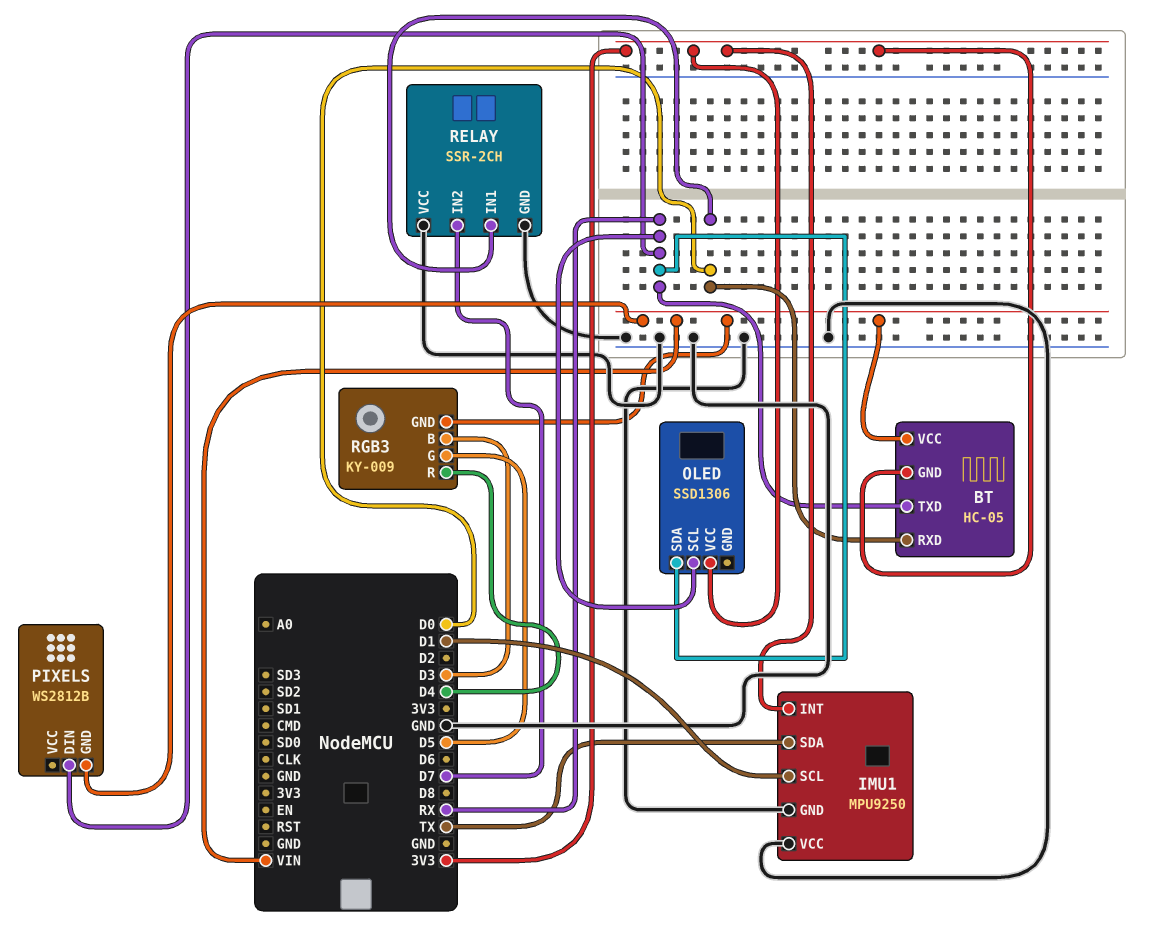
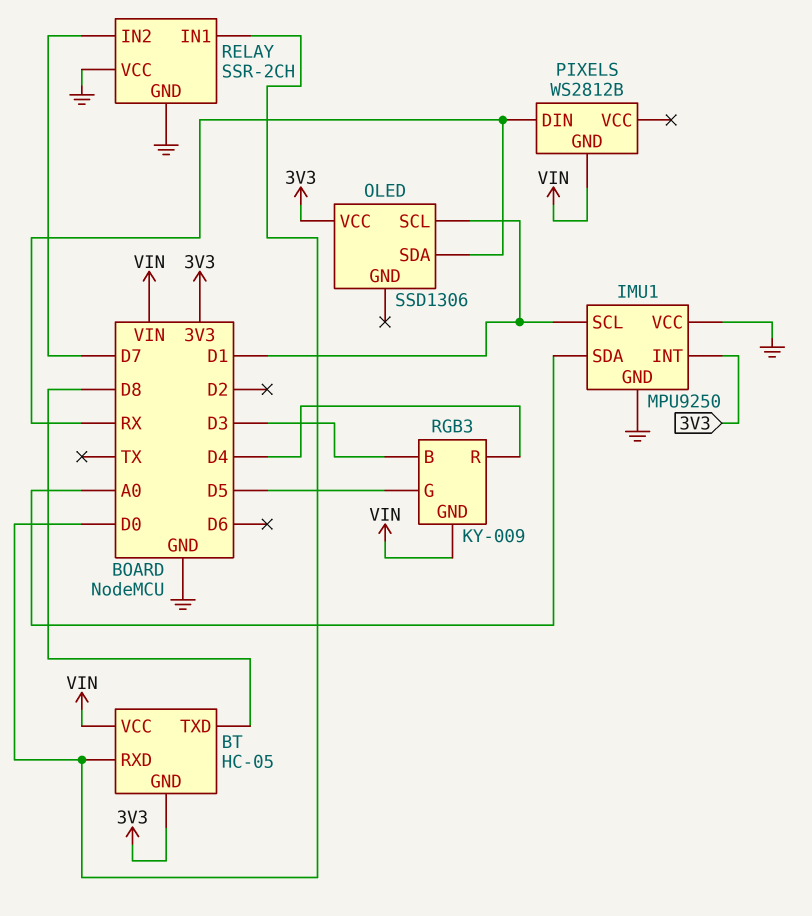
BT pin TXD: RX -> D8
IMU1 pin SDA: TX -> A0
OLED pin SCL: RX -> D1

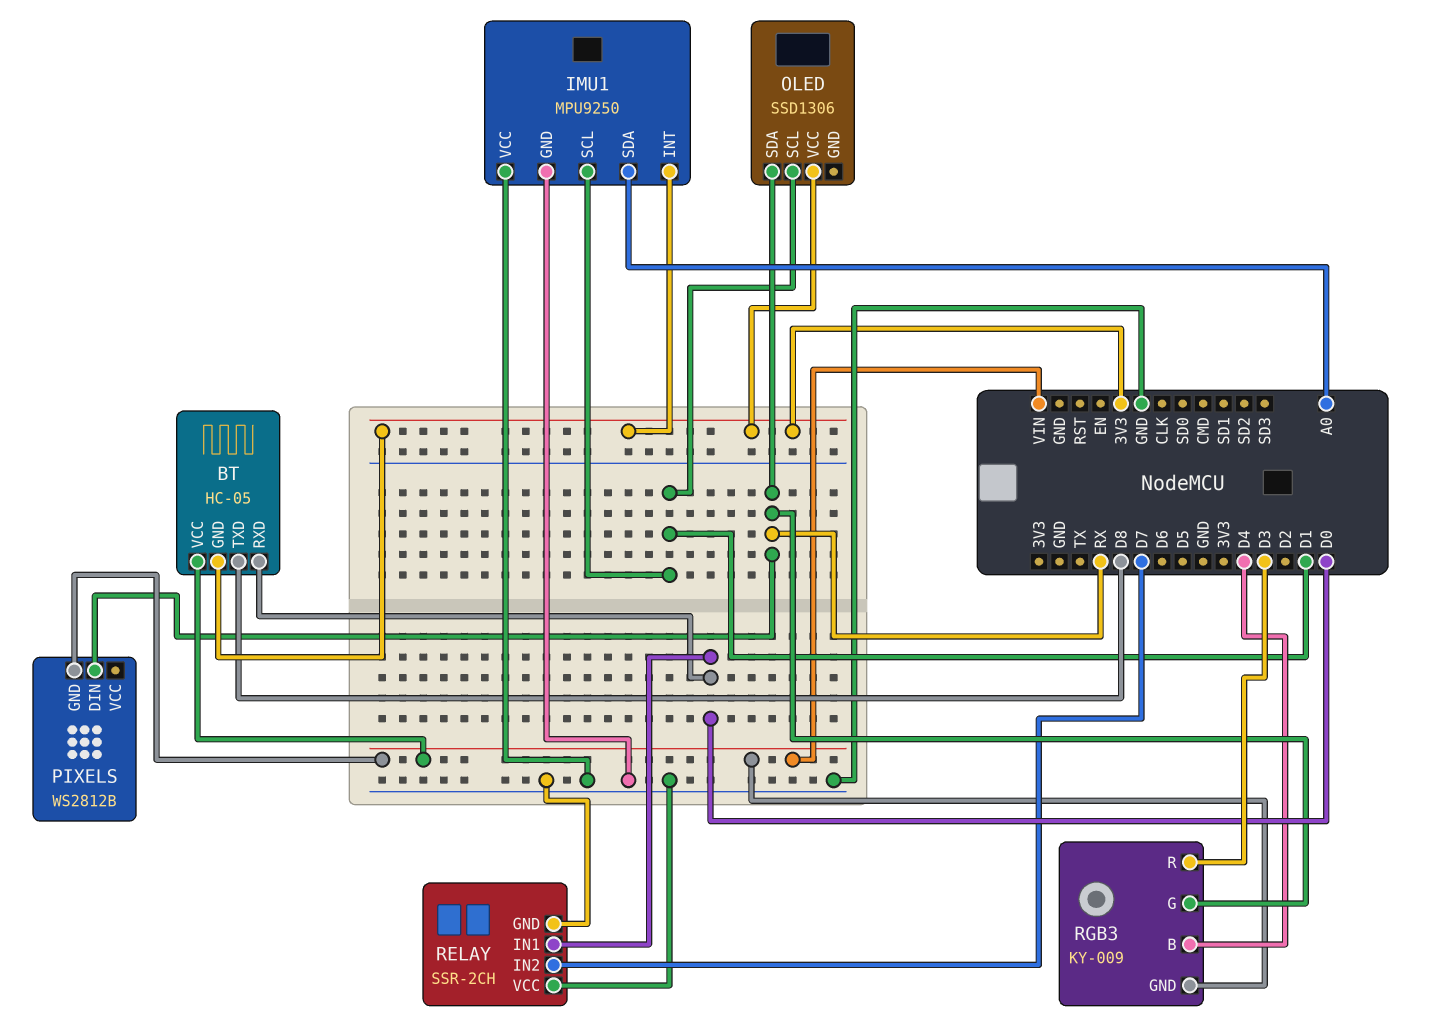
RGB3 pin B: D3 -> D4
RGB3 pin G: D5 -> RX
RGB3 pin R: D4 -> D3

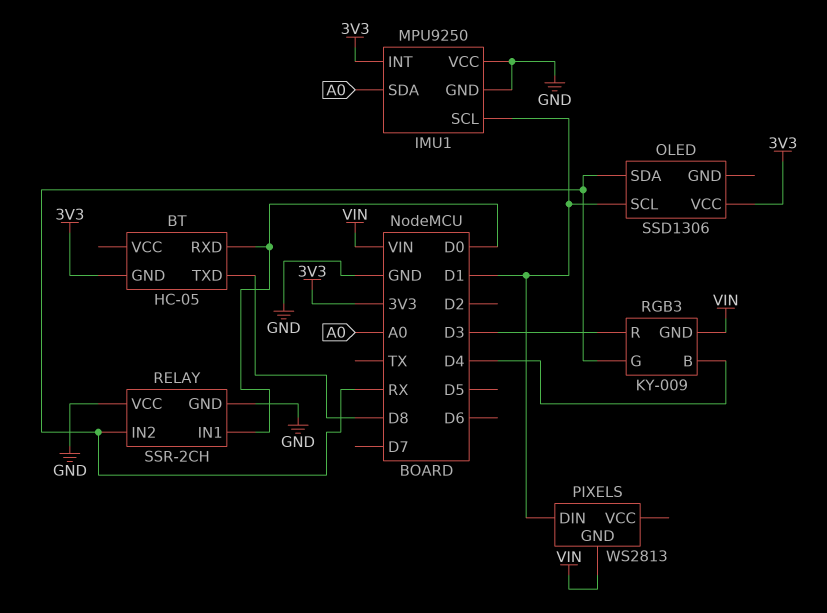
BT pin VCC: VIN -> none
PIXELS: WS2812B -> WS2813
PIXELS pin DIN: RX -> D1
RELAY pin IN2: D7 -> RX

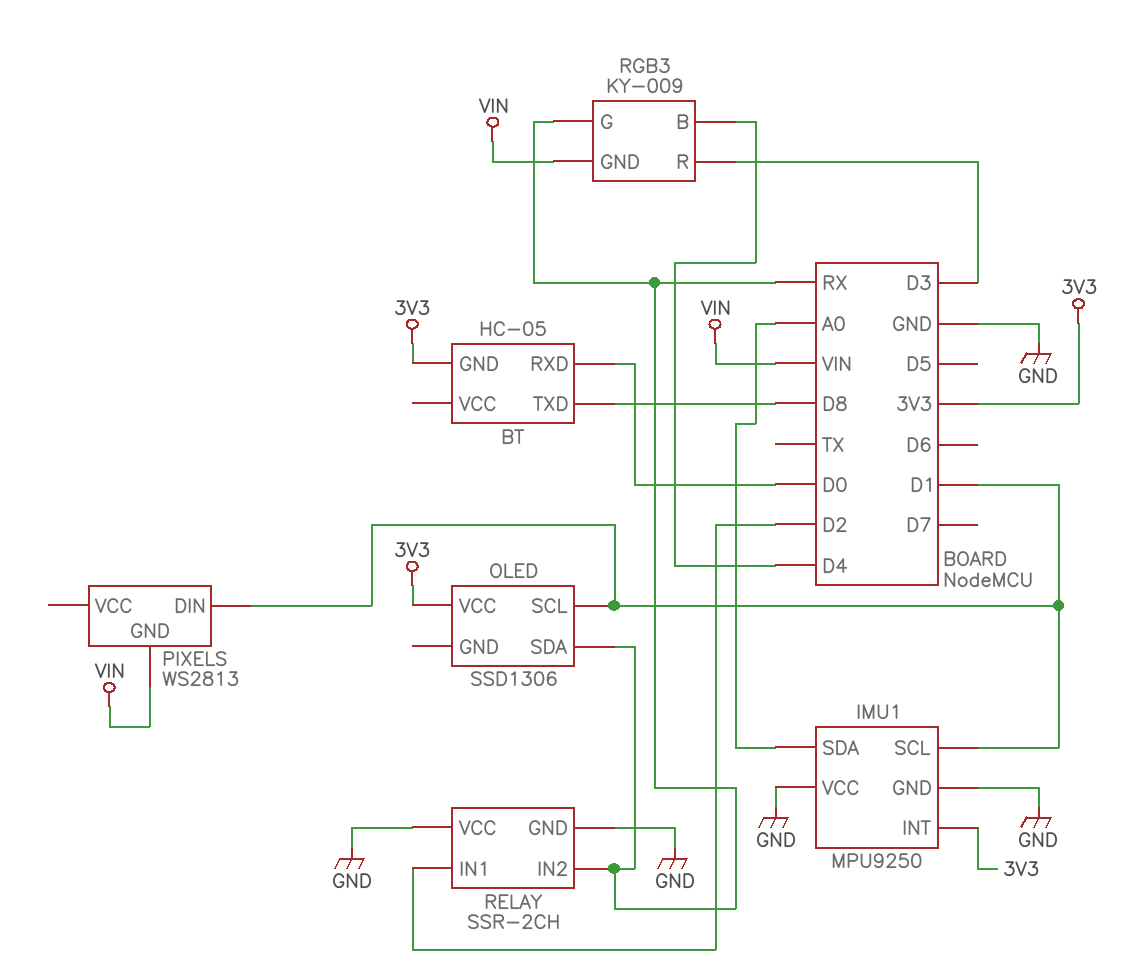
RELAY pin IN1: D0 -> D2

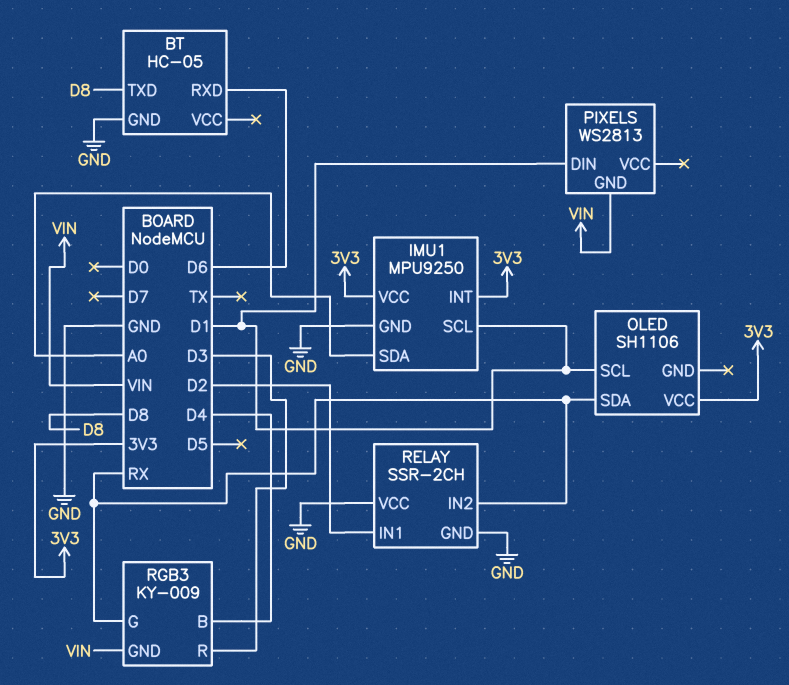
BT pin GND: 3V3 -> GND
BT pin RXD: D0 -> D6
IMU1 pin VCC: GND -> 3V3
OLED: SSD1306 -> SH1106

